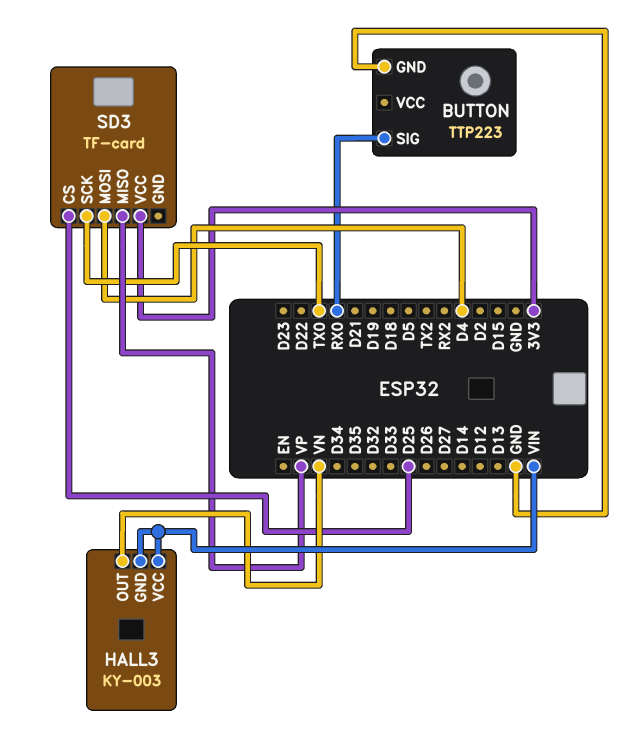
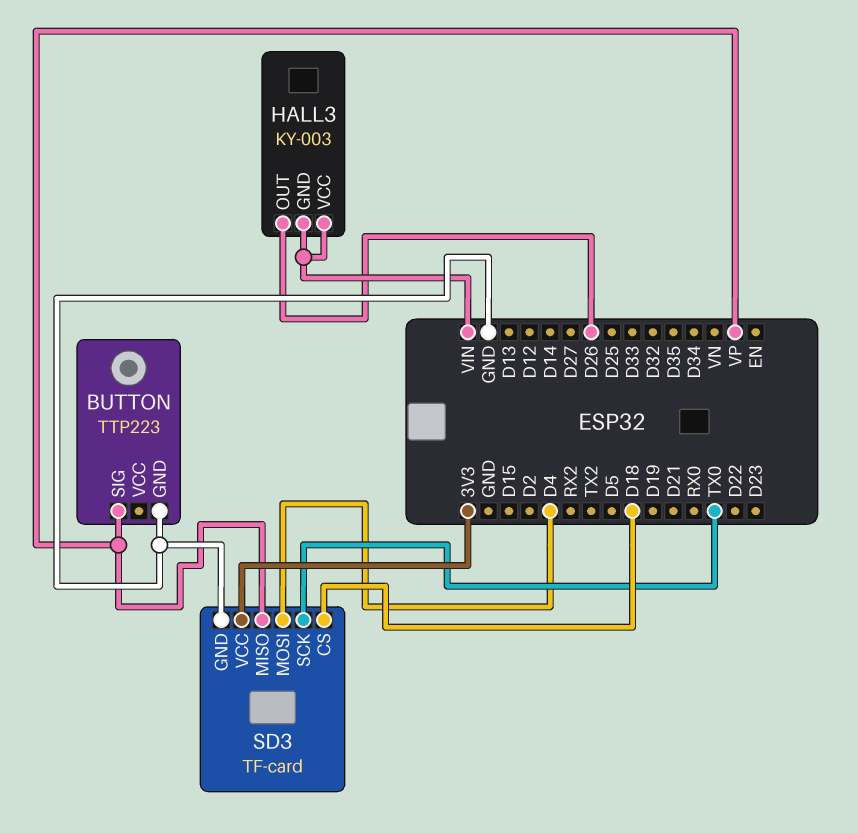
BUTTON pin SIG: RX0 -> VP
HALL3 pin OUT: VN -> D26
SD3 pin CS: D25 -> D18
SD3 pin GND: none -> GND

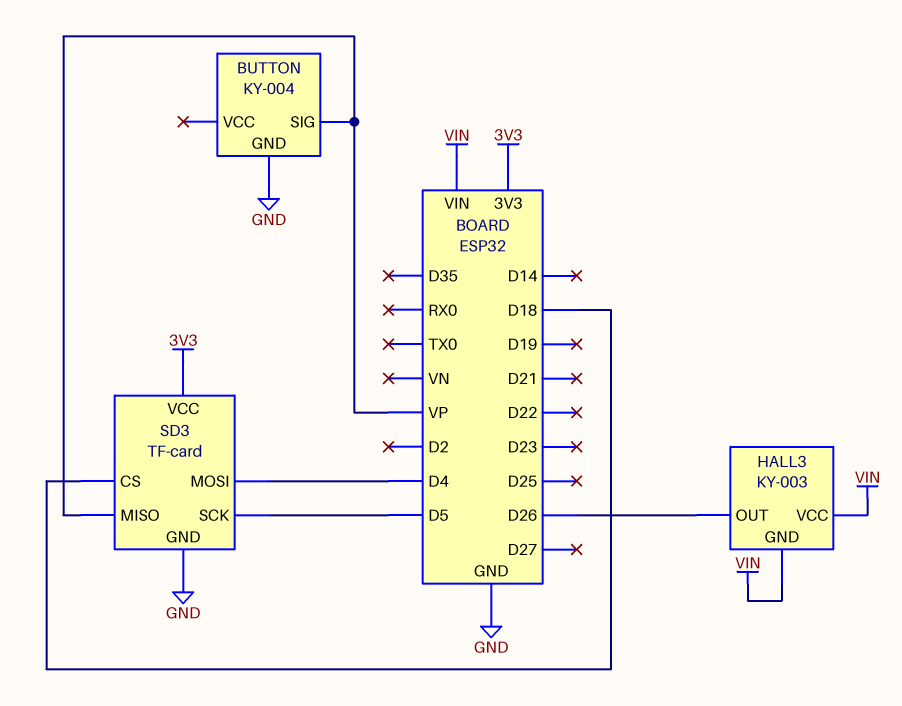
BUTTON: TTP223 -> KY-004
SD3 pin SCK: TX0 -> D5

